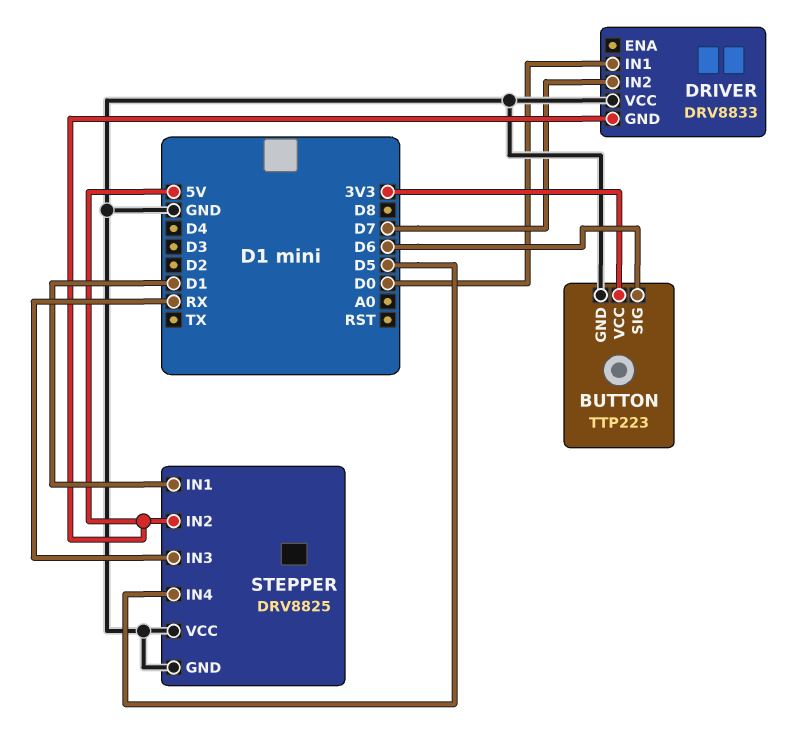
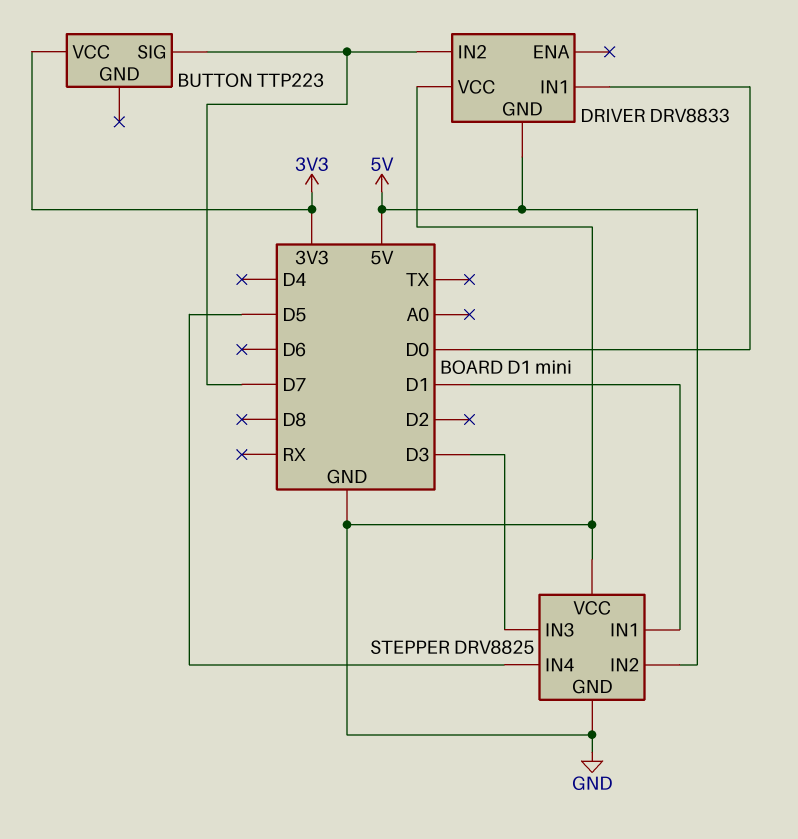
BUTTON pin GND: GND -> none
BUTTON pin SIG: D6 -> D7
STEPPER pin IN3: RX -> D3

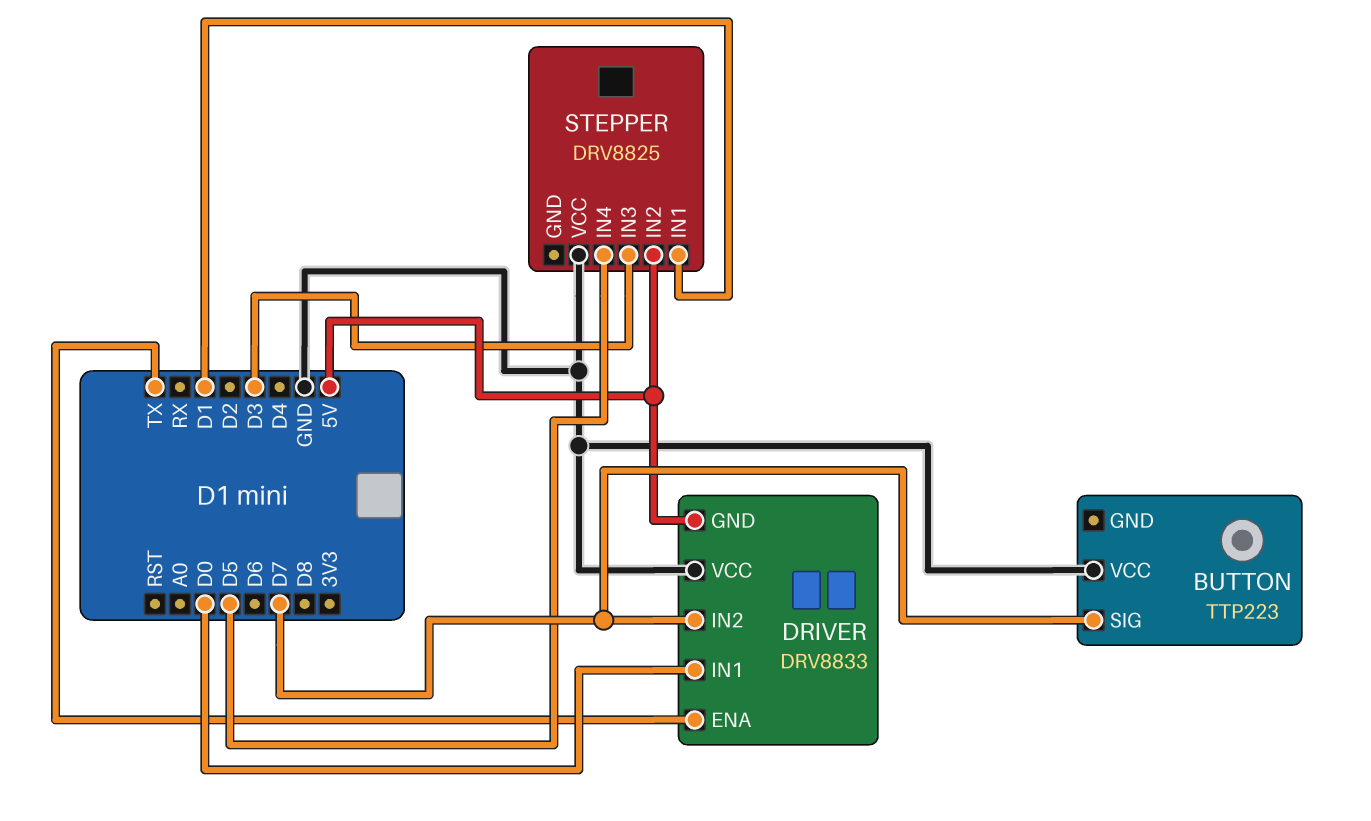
BUTTON pin VCC: 3V3 -> GND
DRIVER pin ENA: none -> TX
STEPPER pin GND: GND -> none

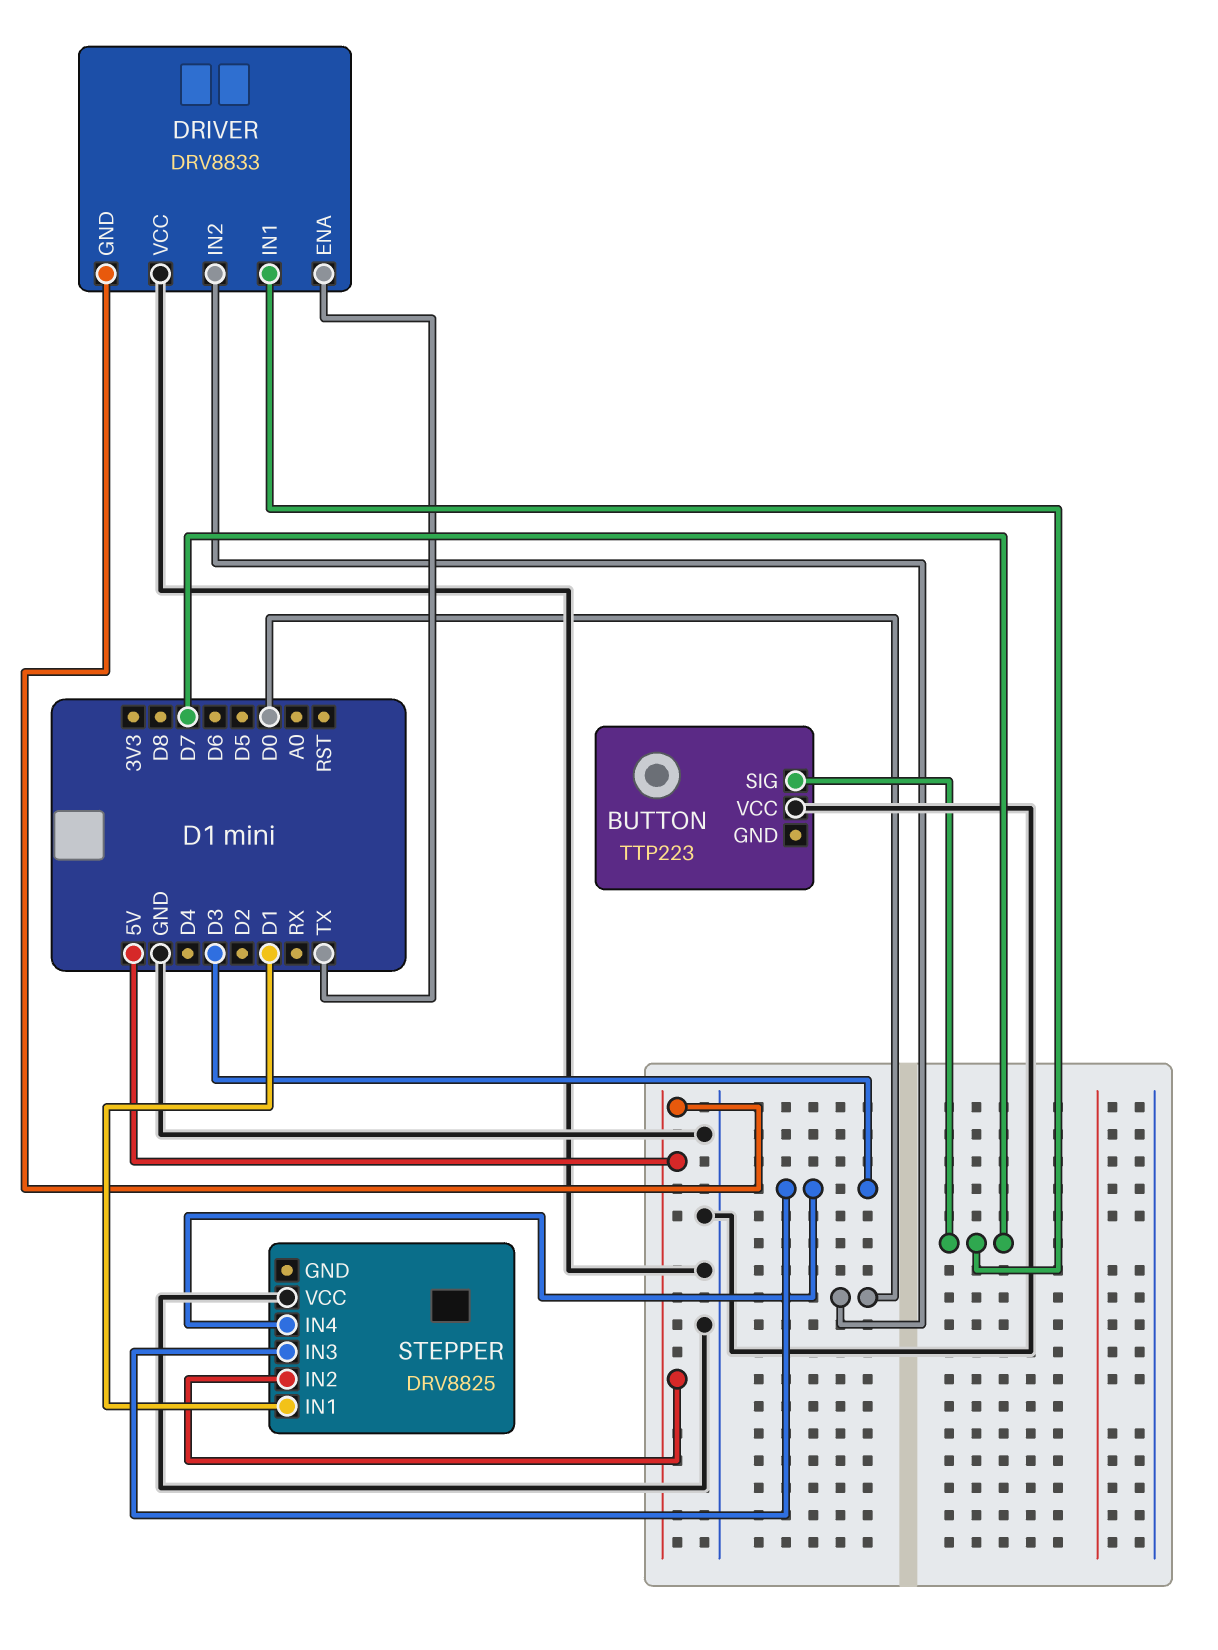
DRIVER pin IN1: D0 -> D7
DRIVER pin IN2: D7 -> D0
STEPPER pin IN4: D5 -> D3

